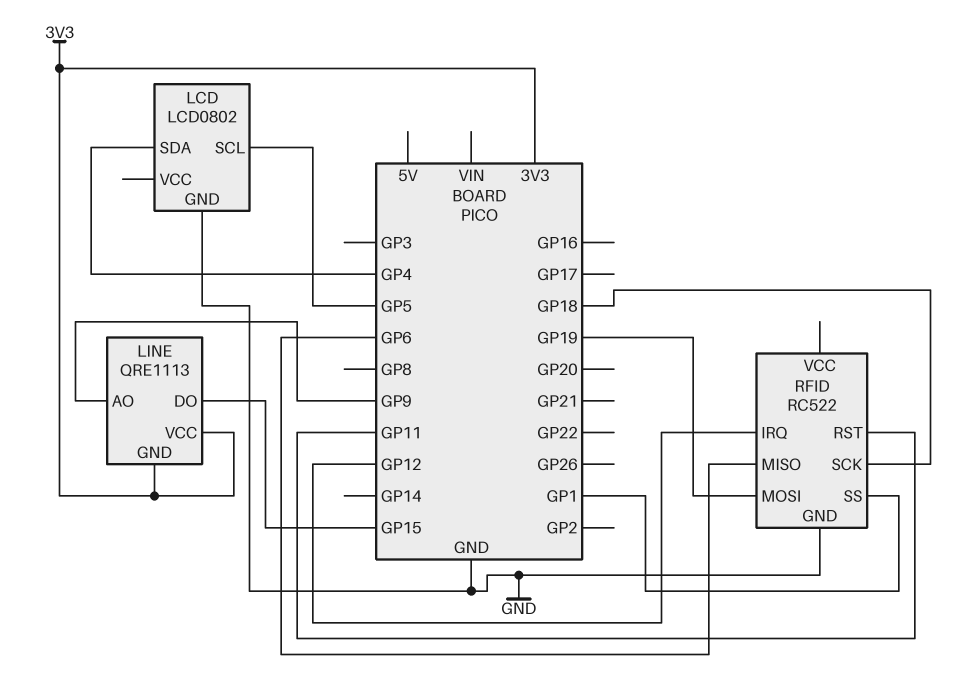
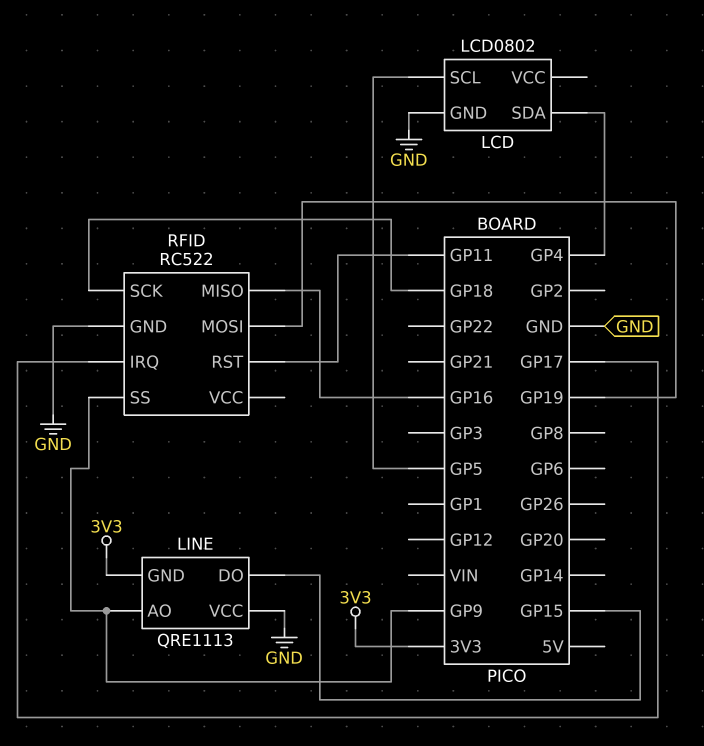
LINE pin VCC: 3V3 -> GND
RFID pin IRQ: GP12 -> GP17
RFID pin MISO: GP6 -> GP16
RFID pin SS: GP1 -> GP9

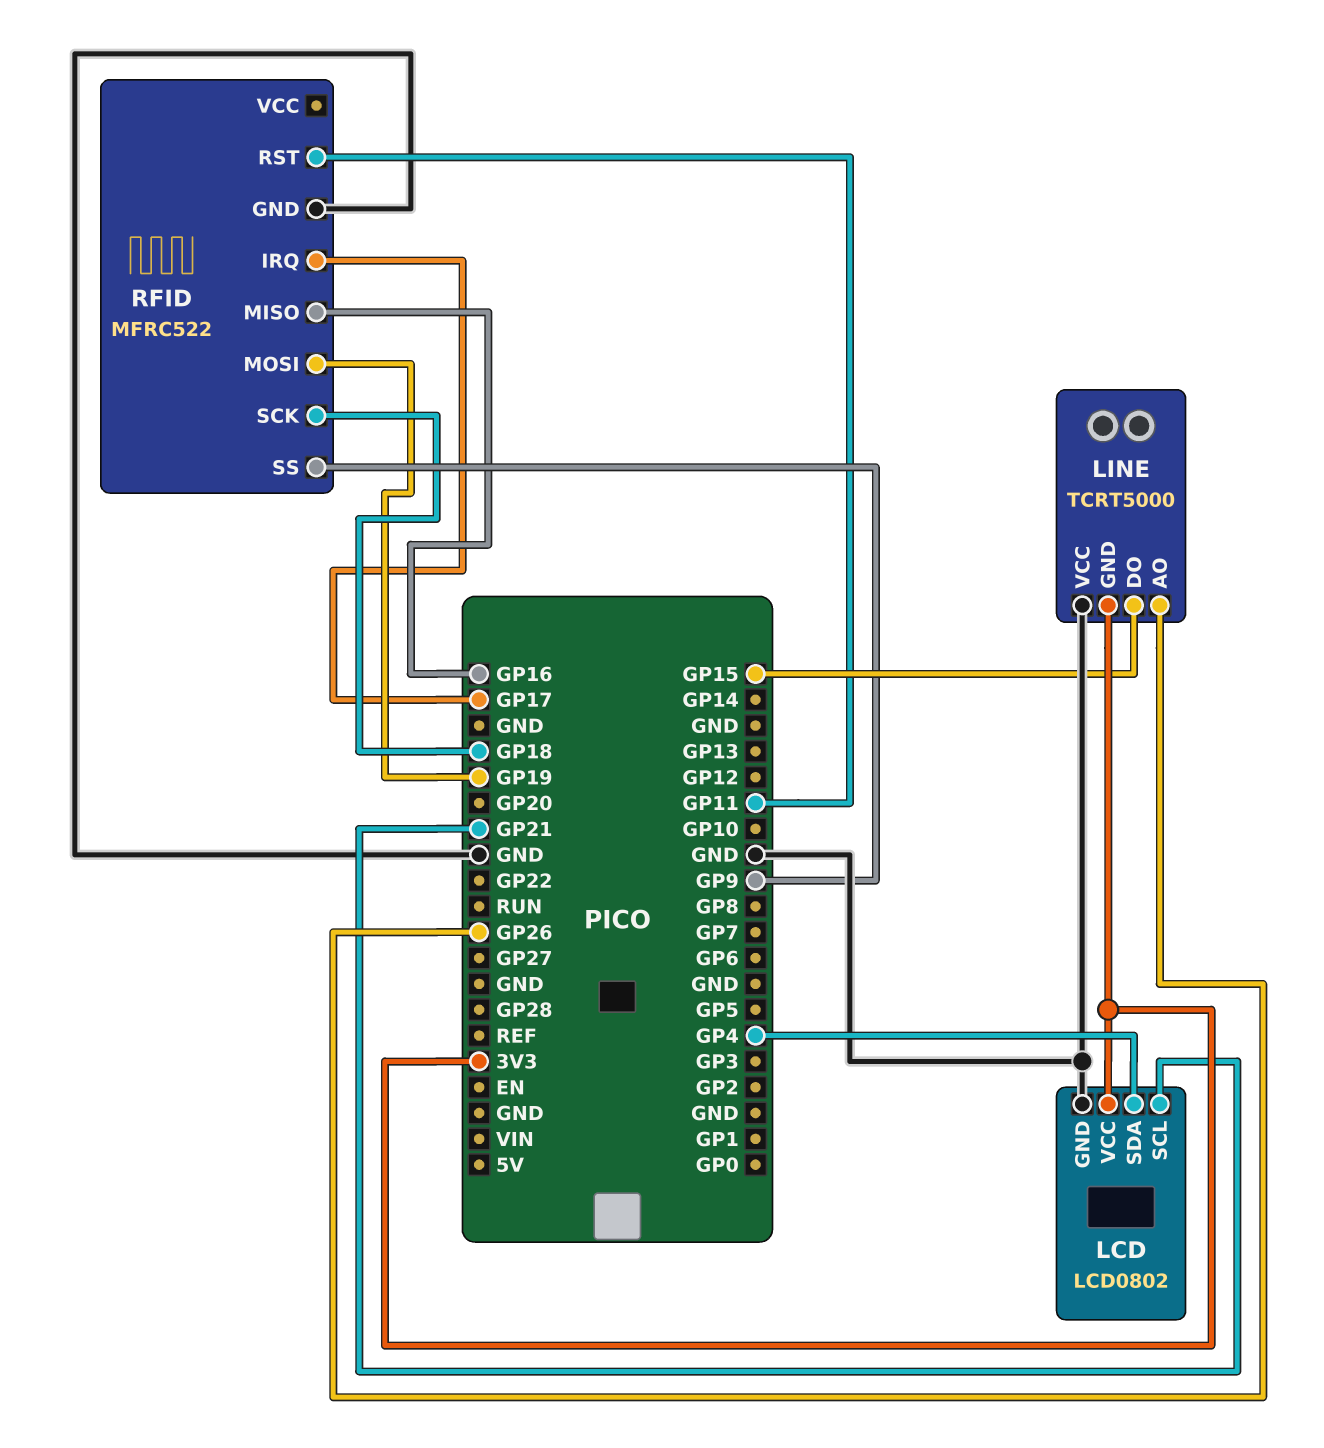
LCD pin SCL: GP5 -> GP21
LCD pin VCC: none -> 3V3
LINE: QRE1113 -> TCRT5000
LINE pin AO: GP9 -> GP26
RFID: RC522 -> MFRC522

